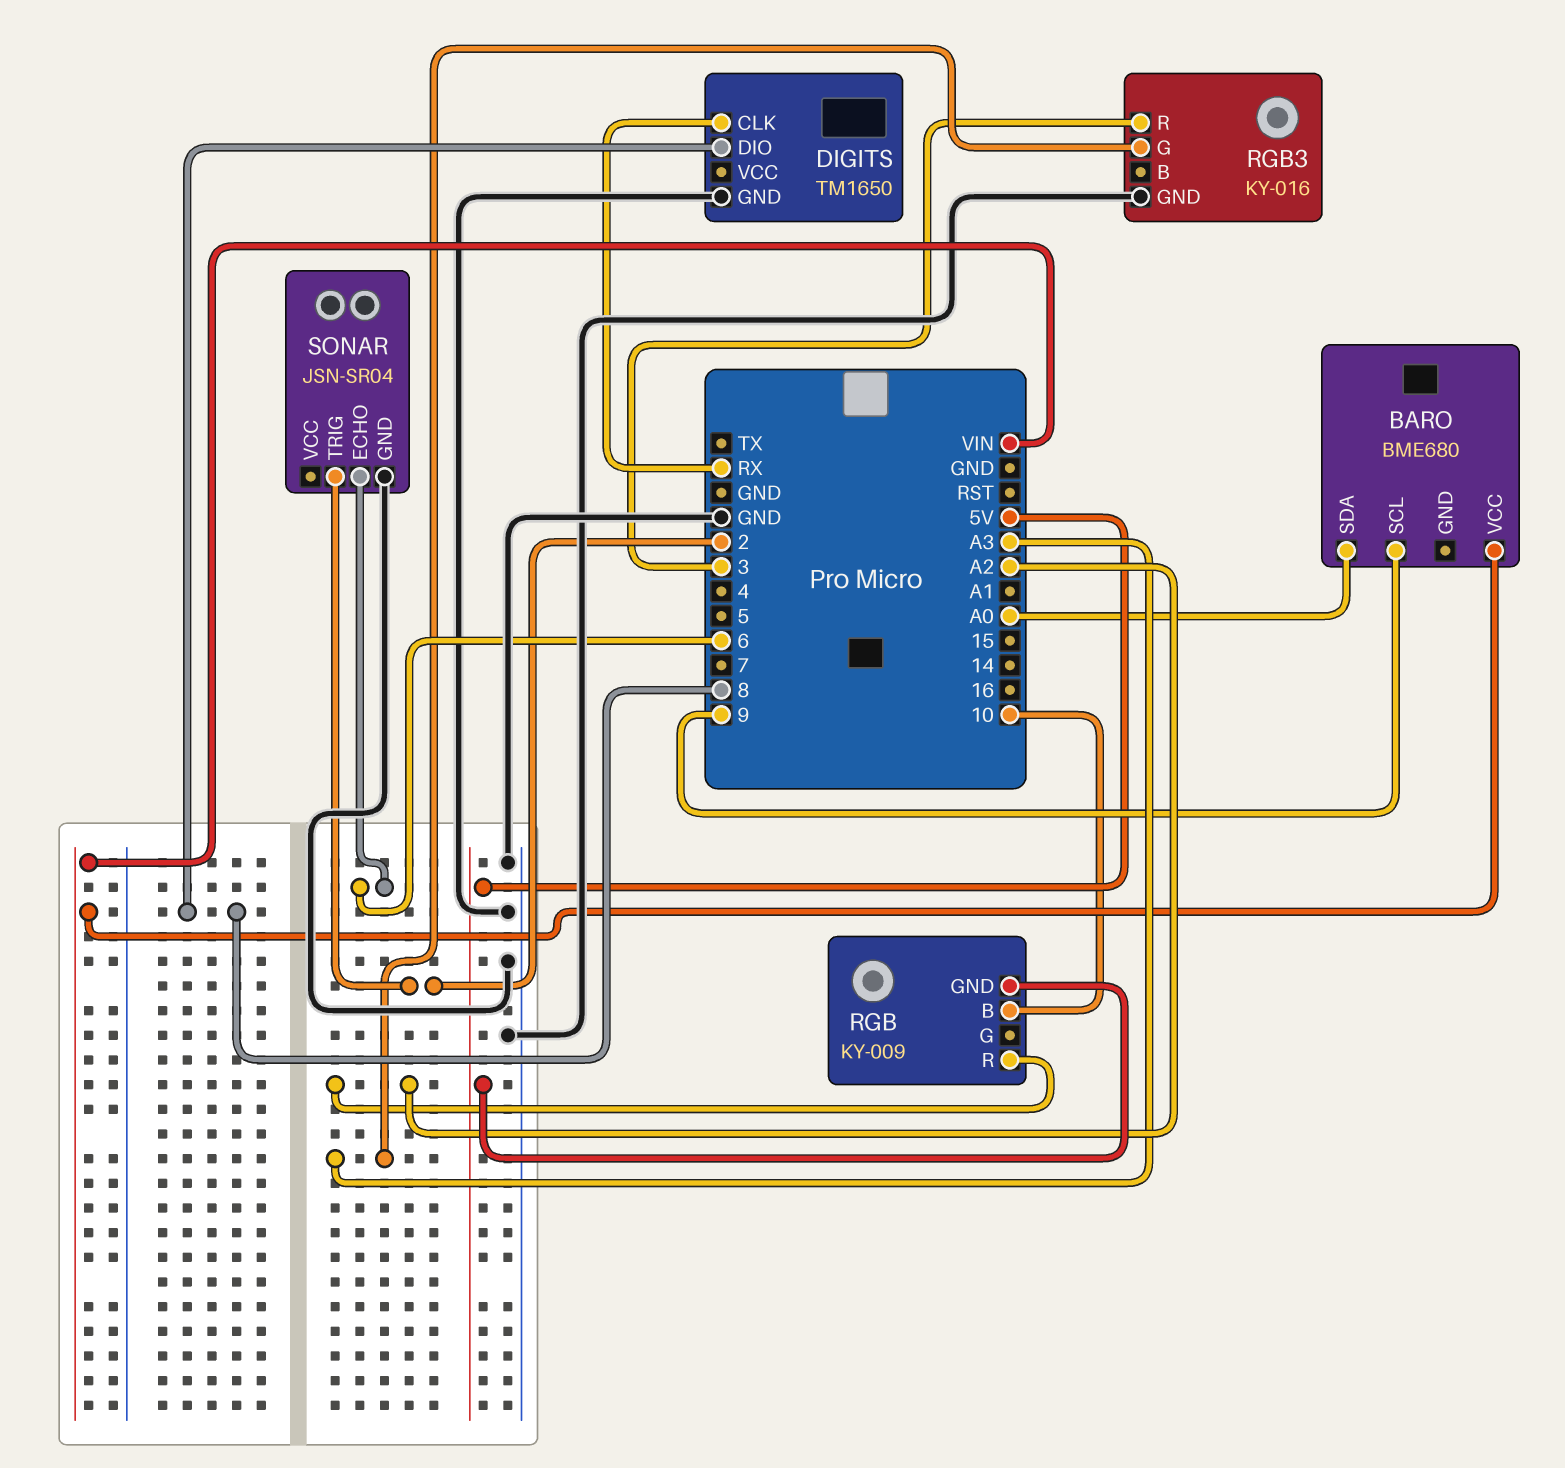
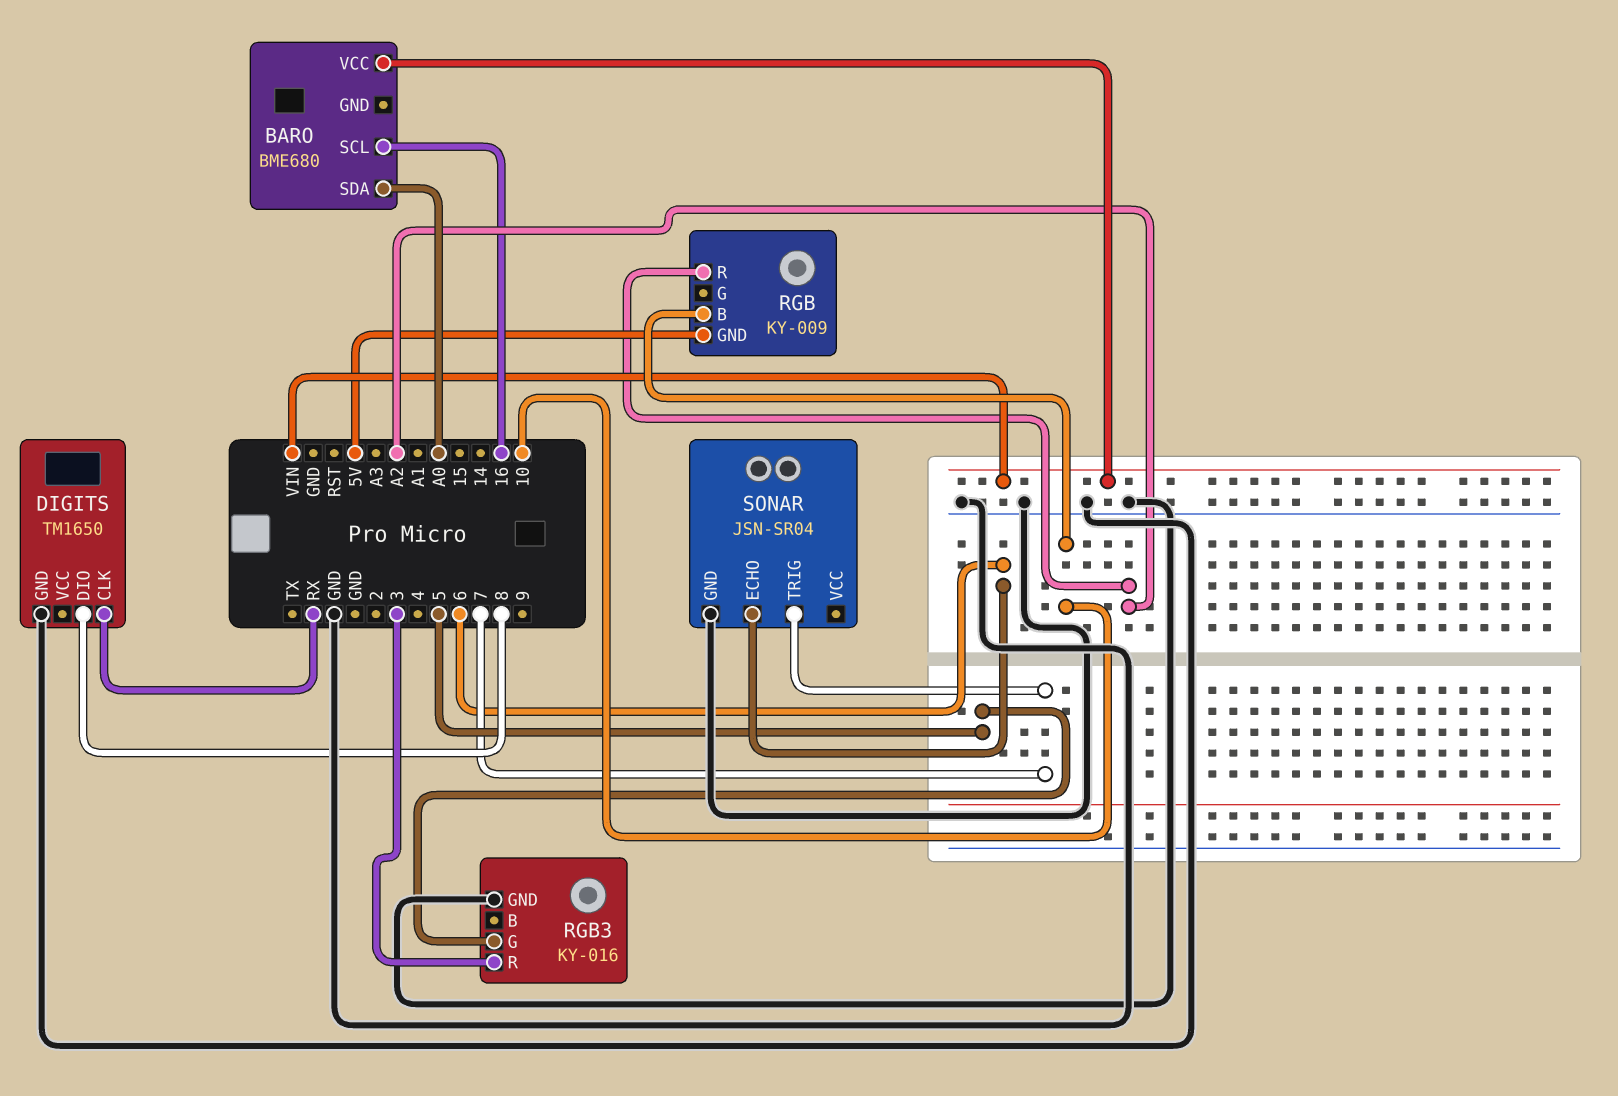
BARO pin SCL: 9 -> 16
RGB3 pin G: A3 -> 5
SONAR pin TRIG: 2 -> 7

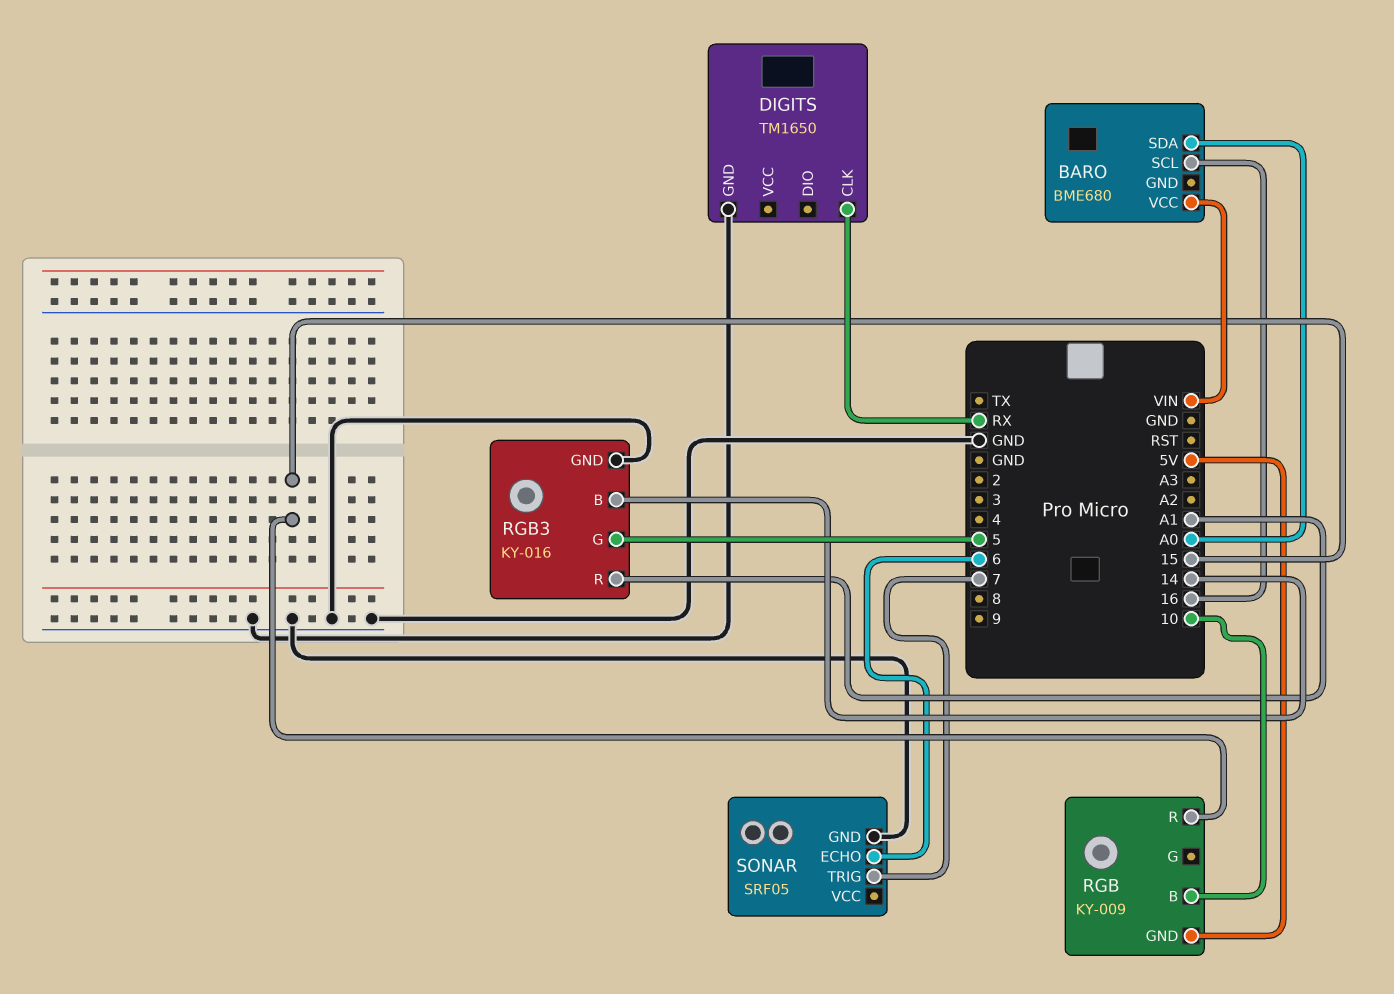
DIGITS pin DIO: 8 -> none
RGB pin R: A2 -> 15
RGB3 pin B: none -> 14
RGB3 pin R: 3 -> A1
SONAR: JSN-SR04 -> SRF05

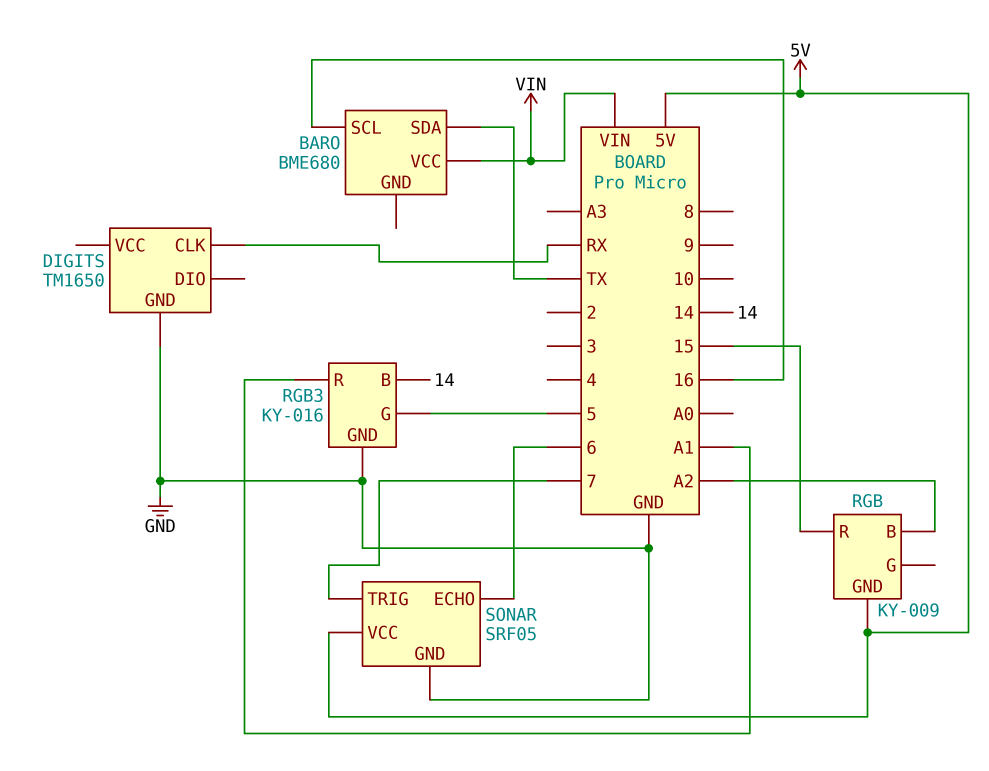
BARO pin SDA: A0 -> TX
RGB pin B: 10 -> A2
SONAR pin VCC: none -> 5V

